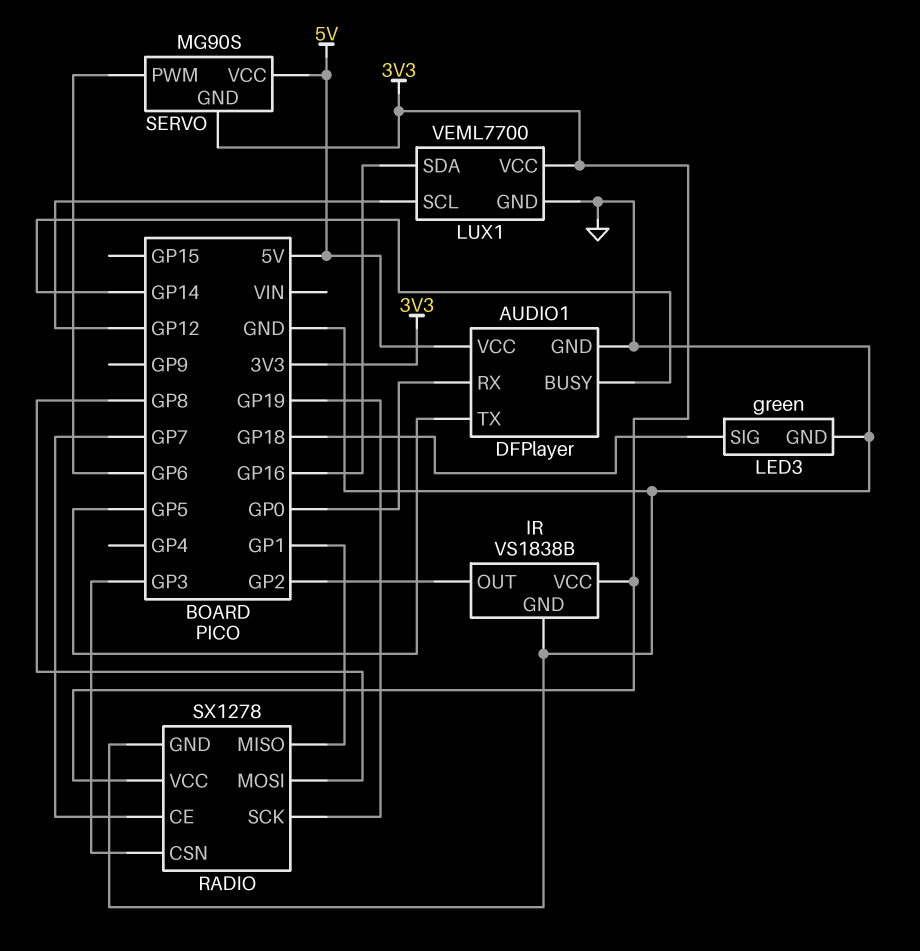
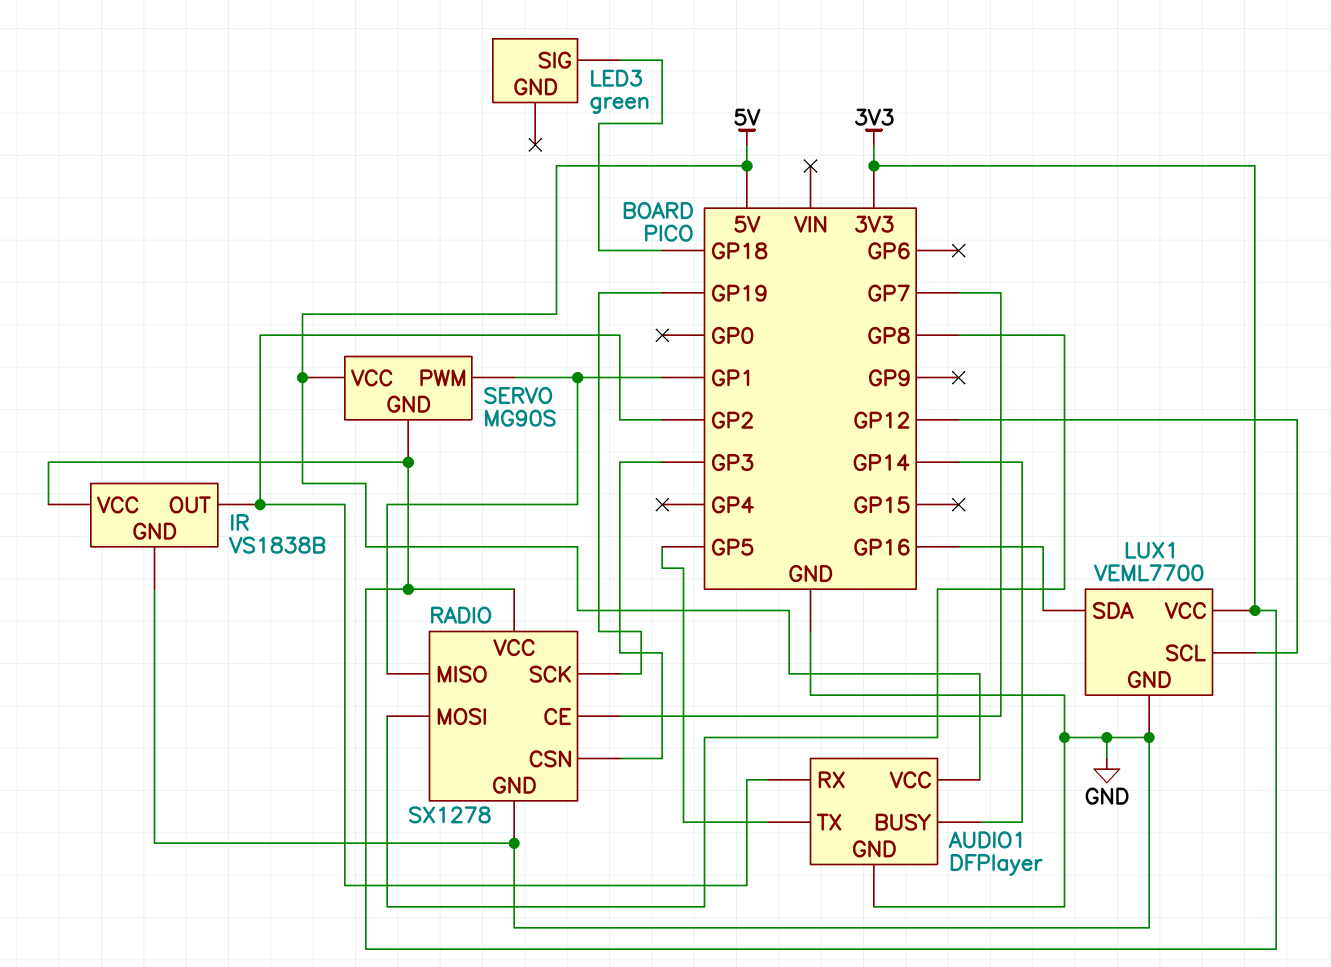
AUDIO1 pin RX: GP0 -> GP2
LED3 pin GND: GND -> none
SERVO pin PWM: GP6 -> GP1

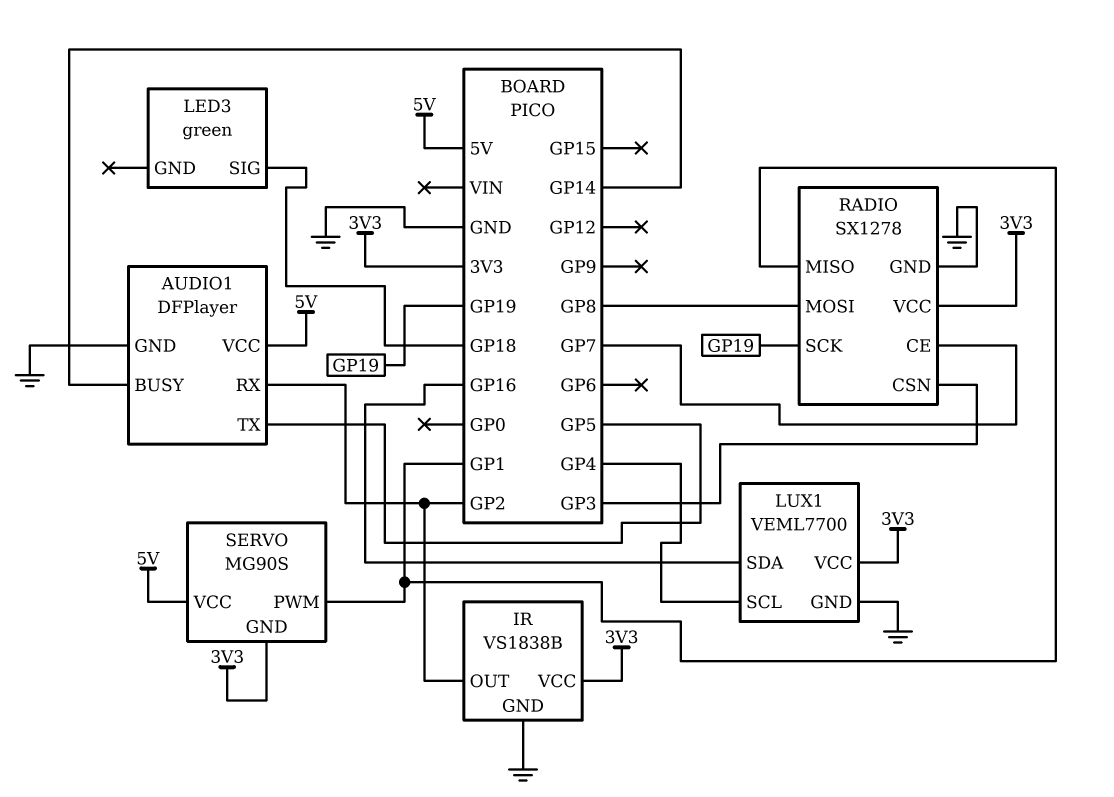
LUX1 pin SCL: GP12 -> GP4

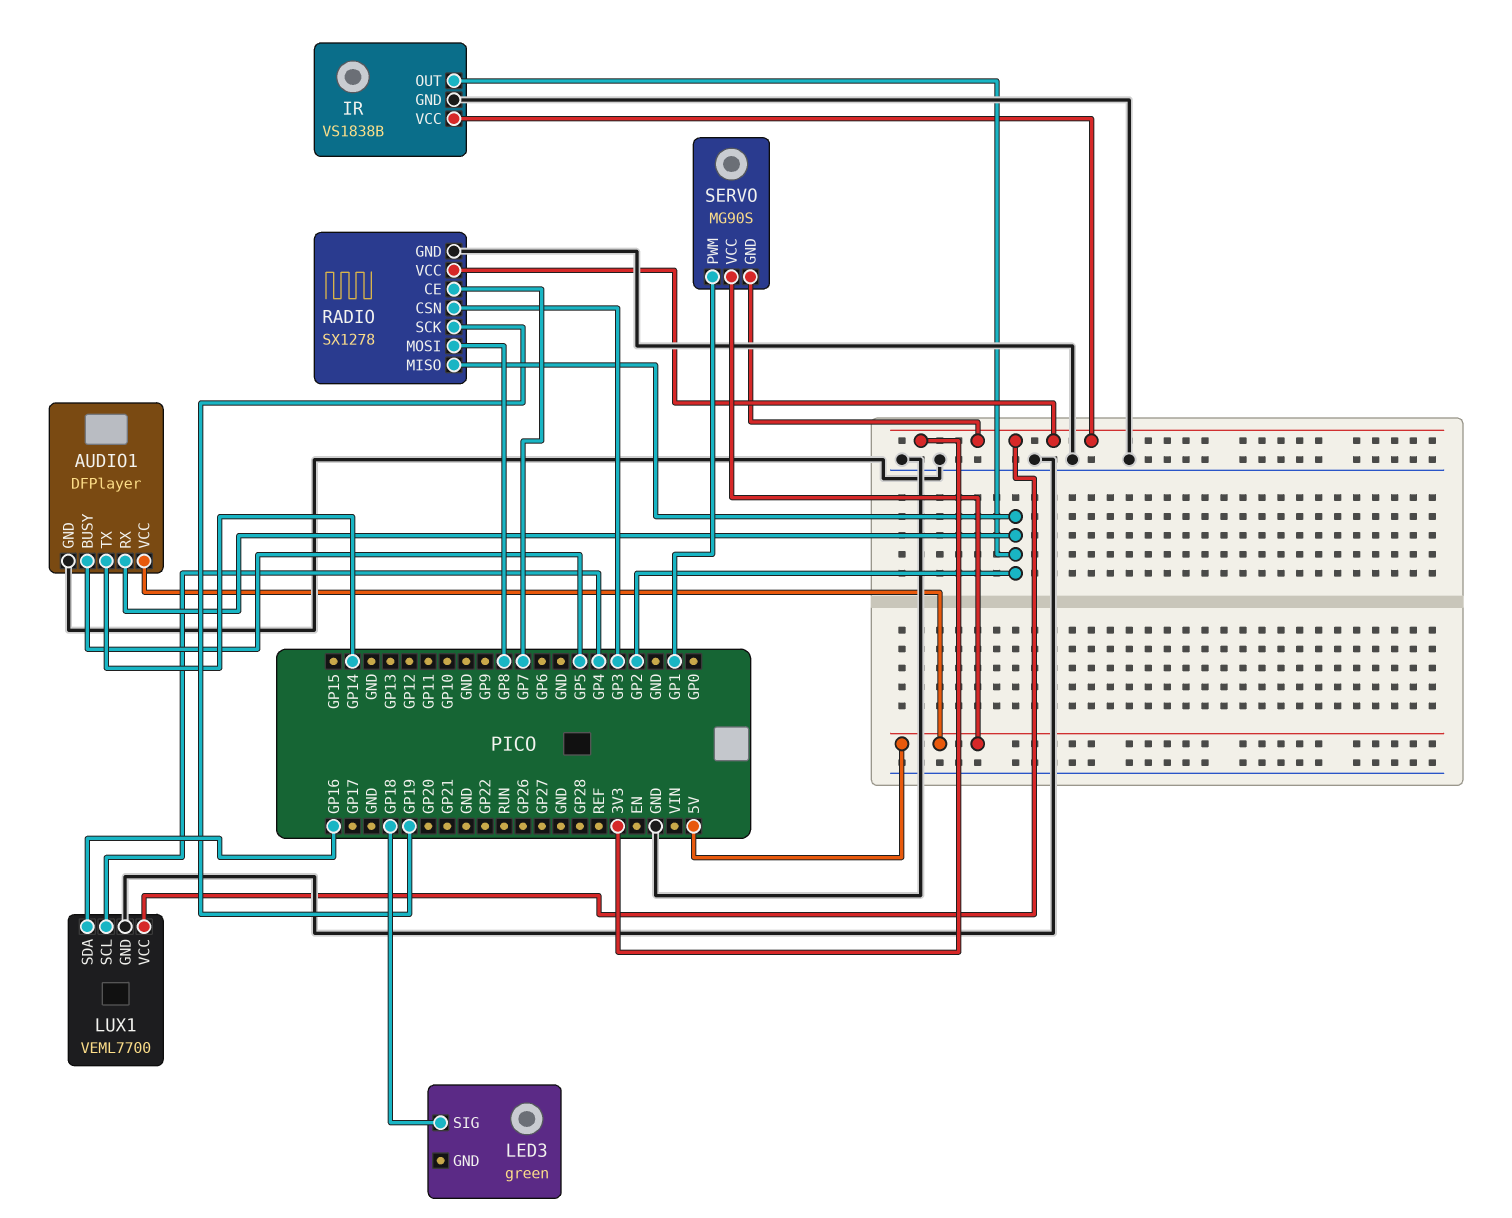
AUDIO1 pin BUSY: GP14 -> GP5
AUDIO1 pin TX: GP5 -> GP14
RADIO pin MISO: GP1 -> GP2

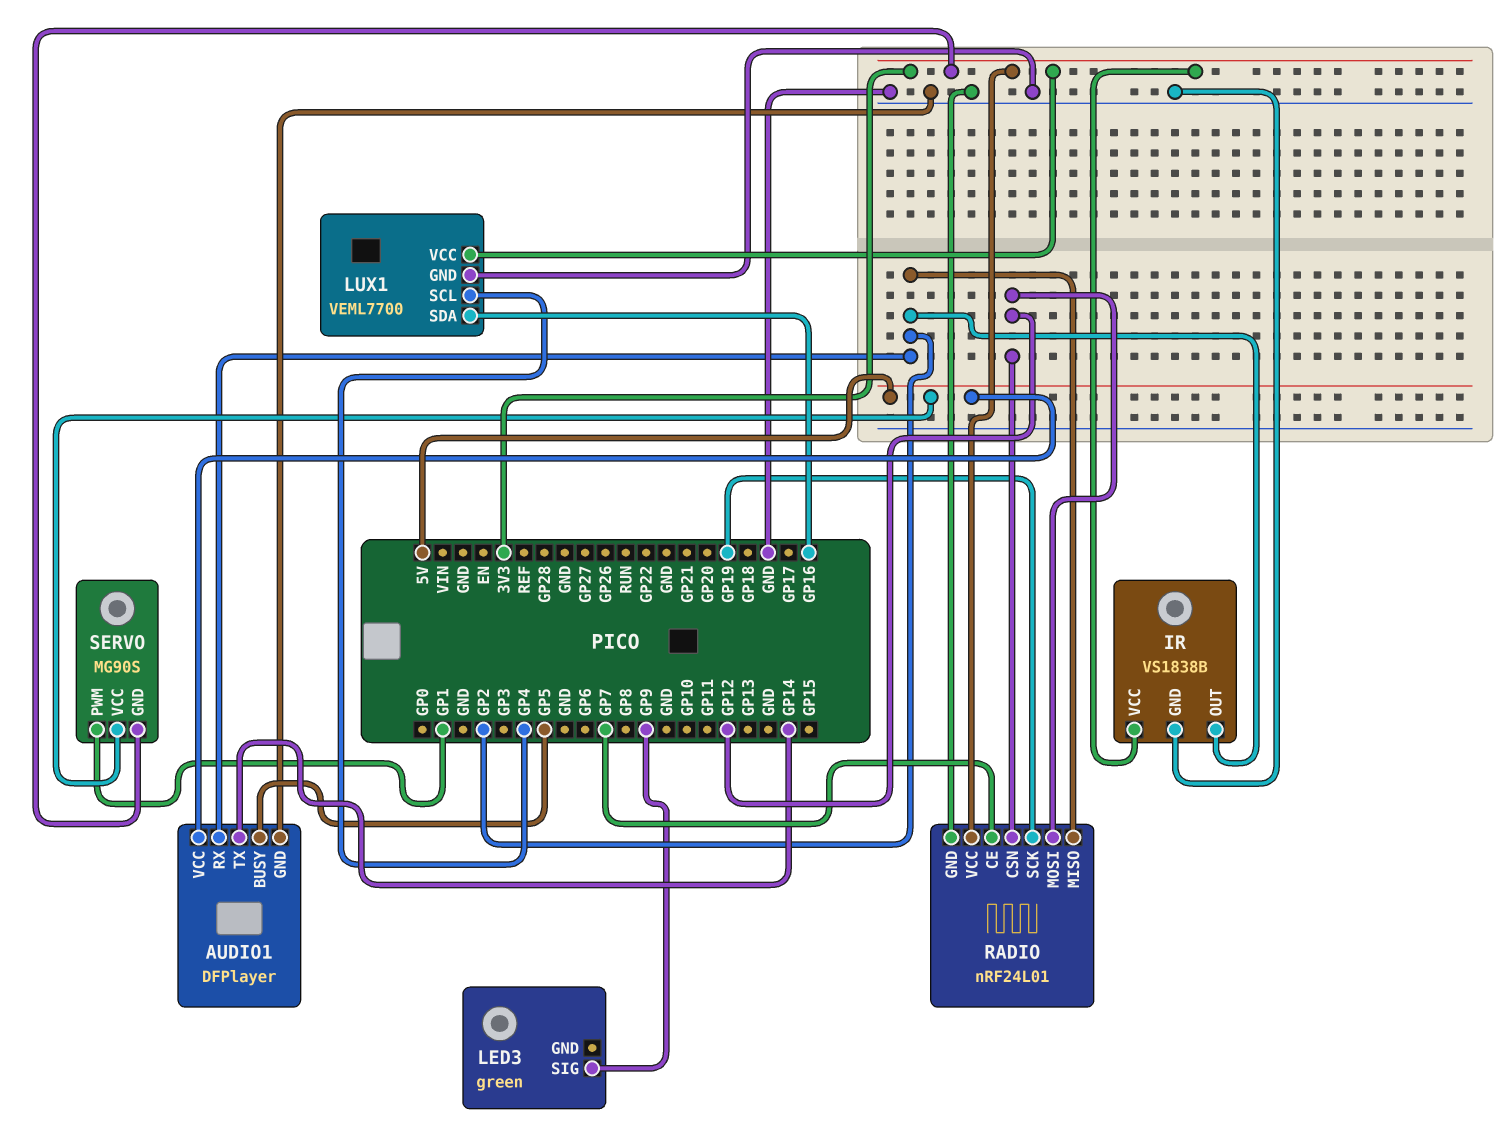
LED3 pin SIG: GP18 -> GP9
RADIO: SX1278 -> nRF24L01
RADIO pin CSN: GP3 -> GP12
RADIO pin MOSI: GP8 -> GP12

